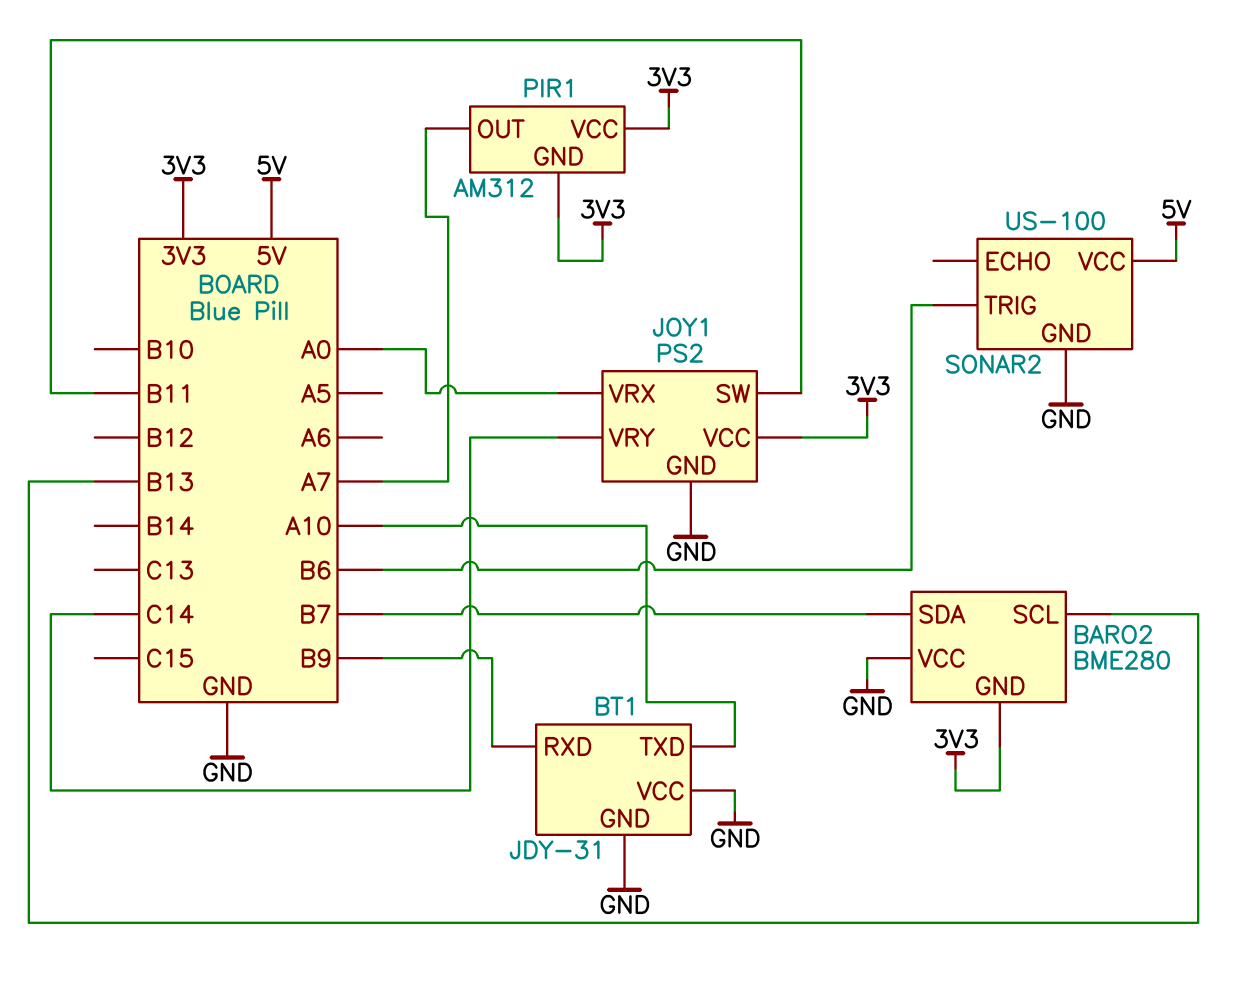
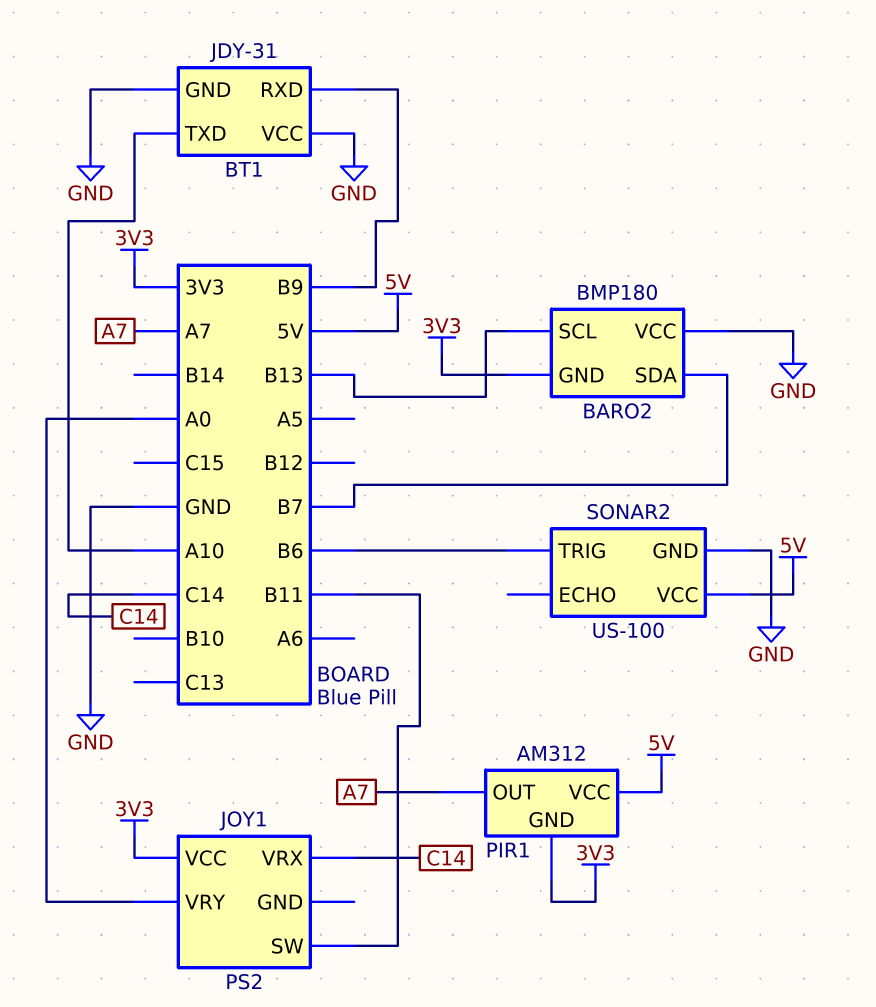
BARO2: BME280 -> BMP180
JOY1 pin GND: GND -> none
JOY1 pin VRX: A0 -> C14
JOY1 pin VRY: C14 -> A0
PIR1 pin VCC: 3V3 -> 5V

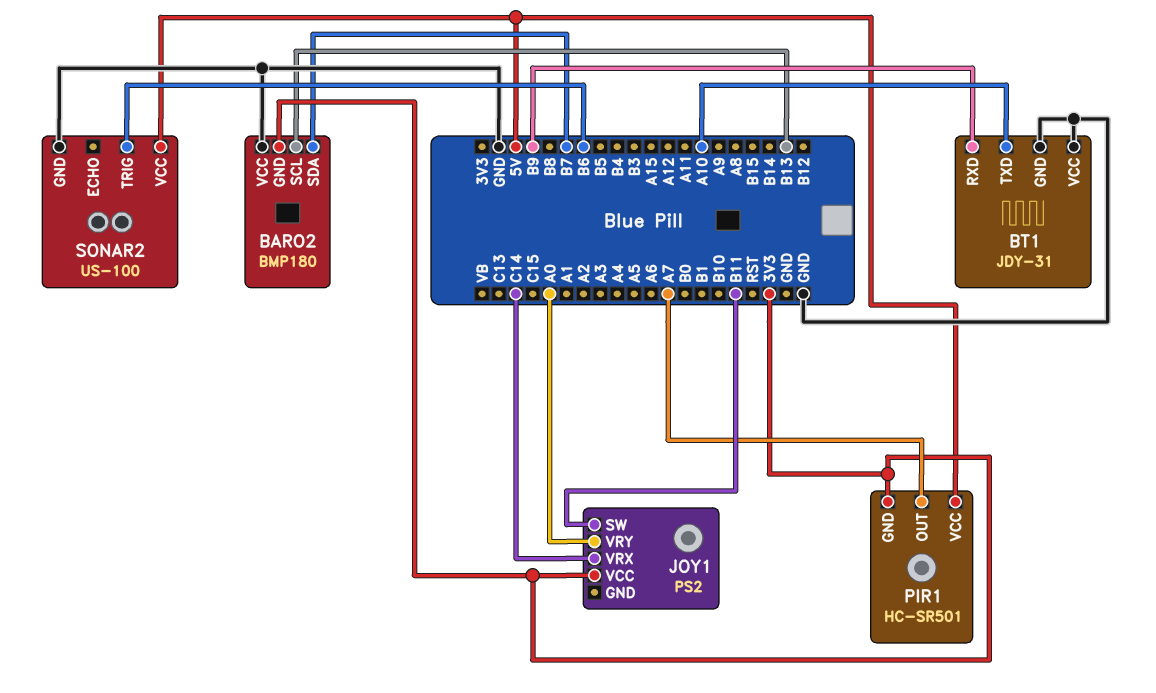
PIR1: AM312 -> HC-SR501

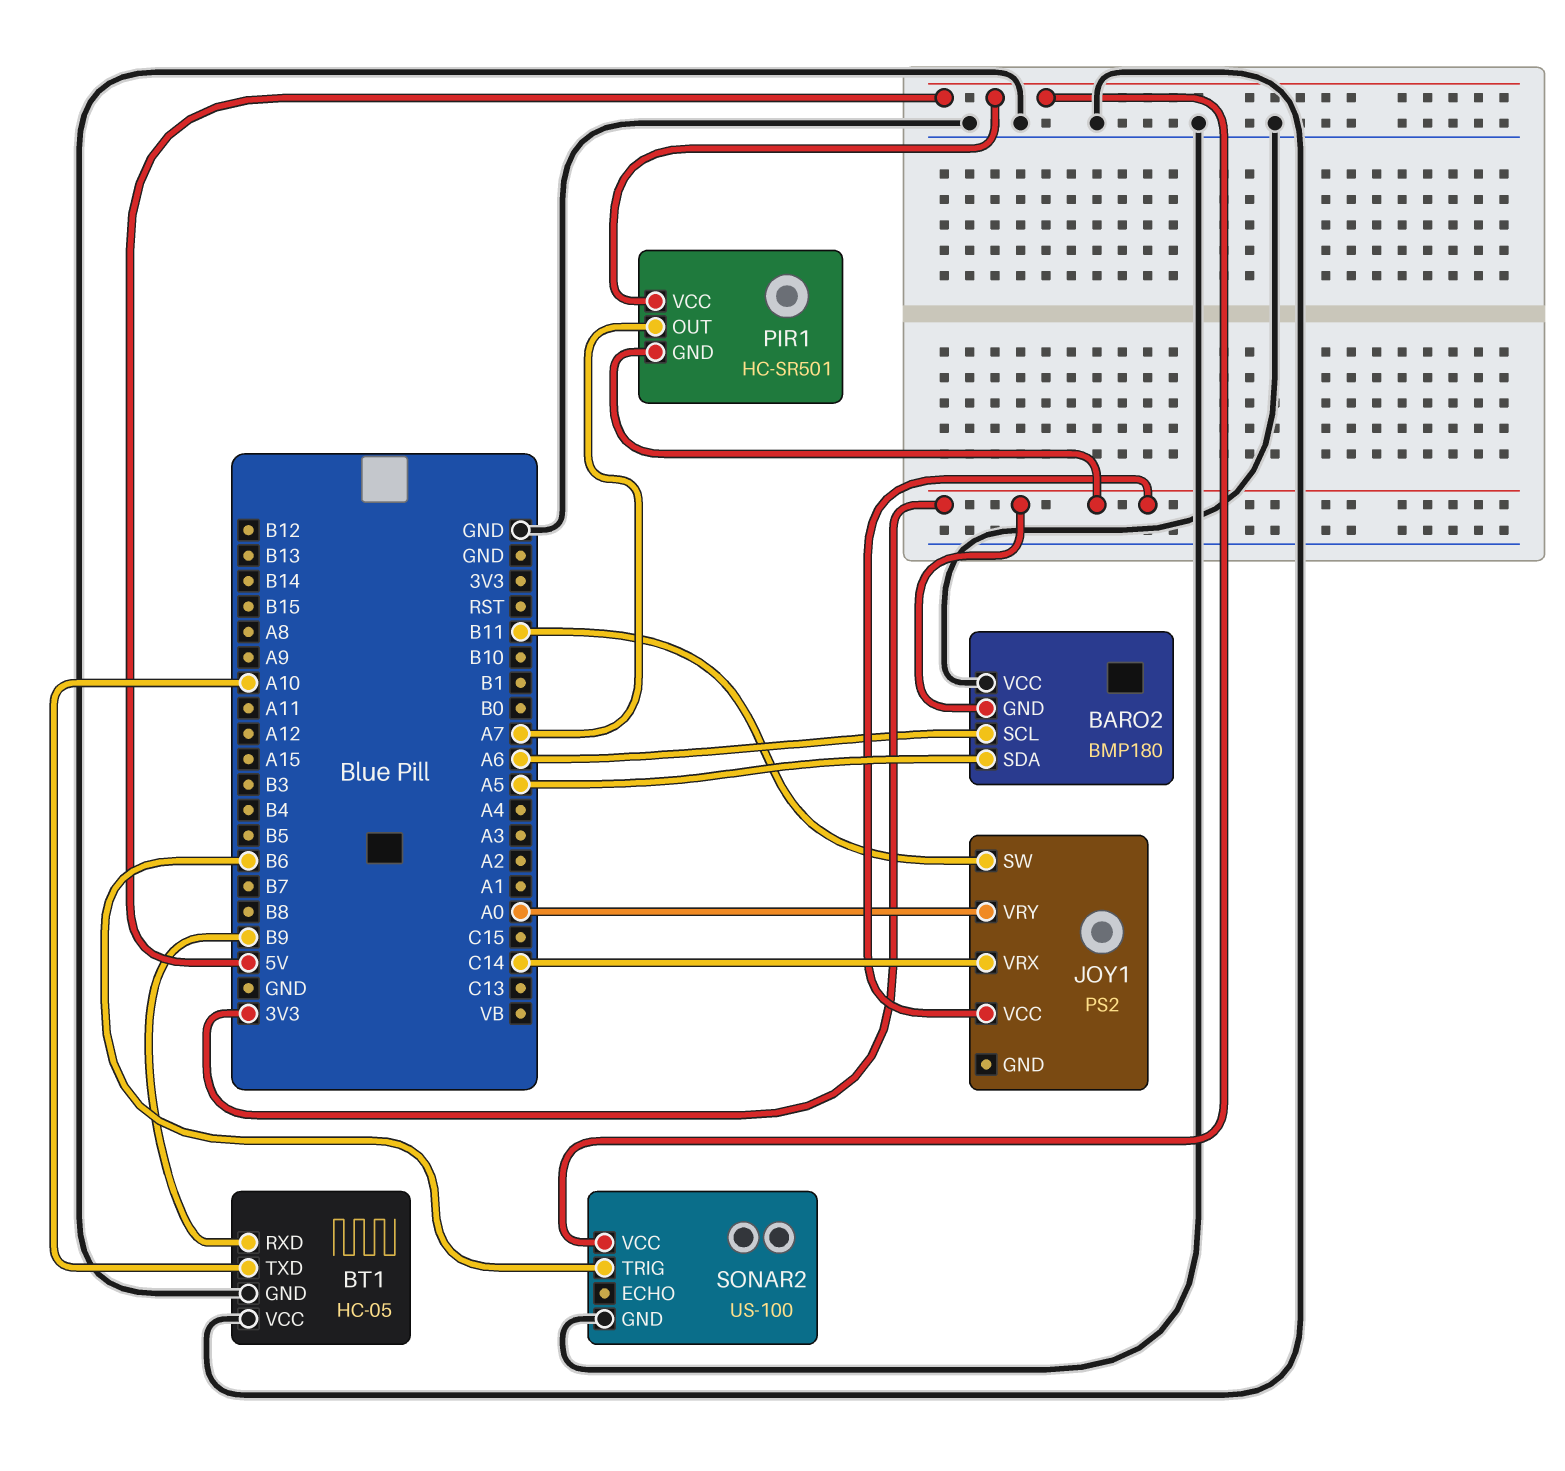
BARO2 pin SCL: B13 -> A6
BARO2 pin SDA: B7 -> A5
BT1: JDY-31 -> HC-05

